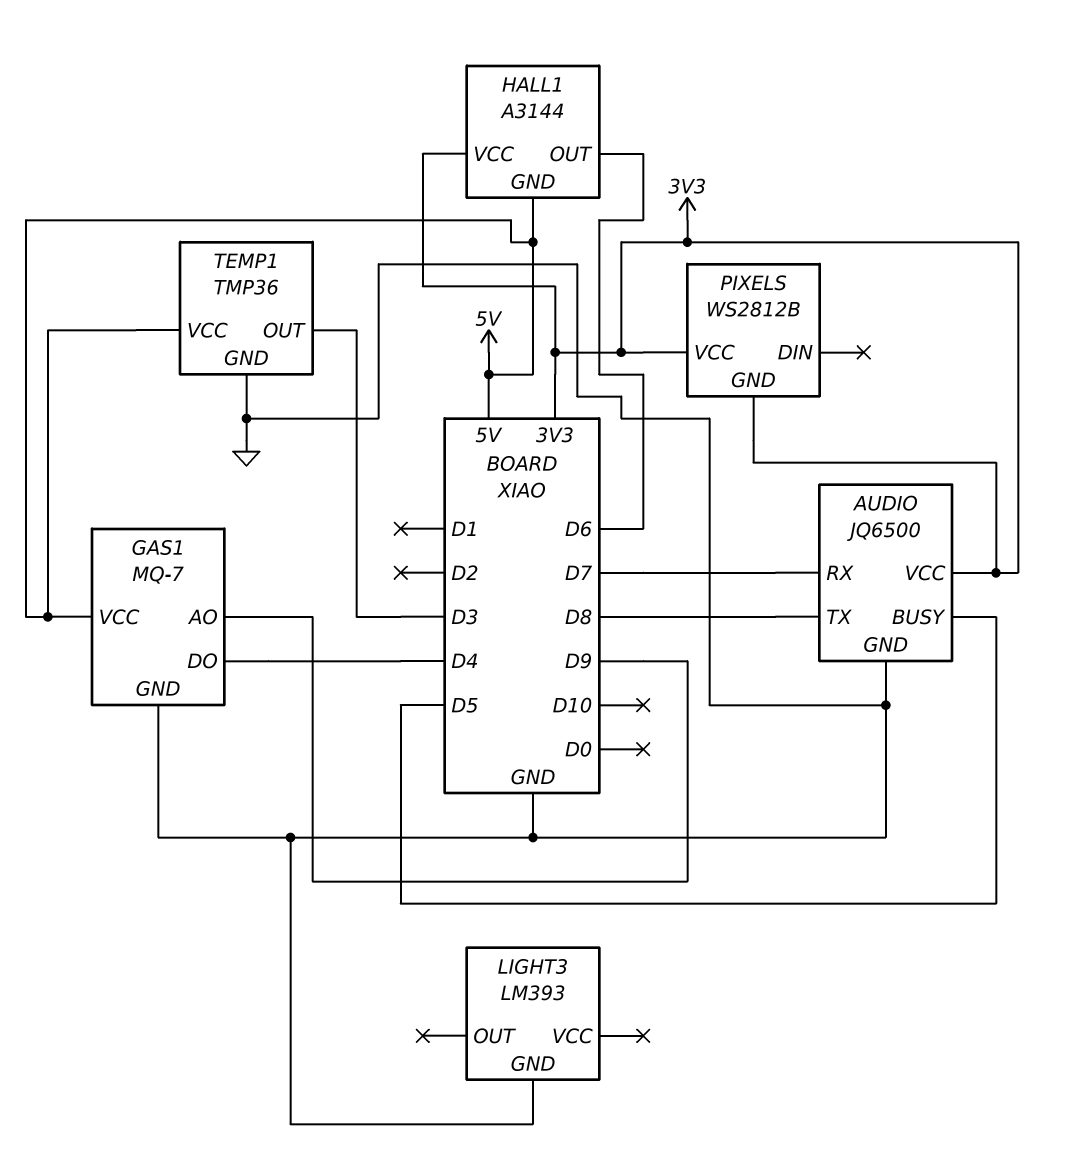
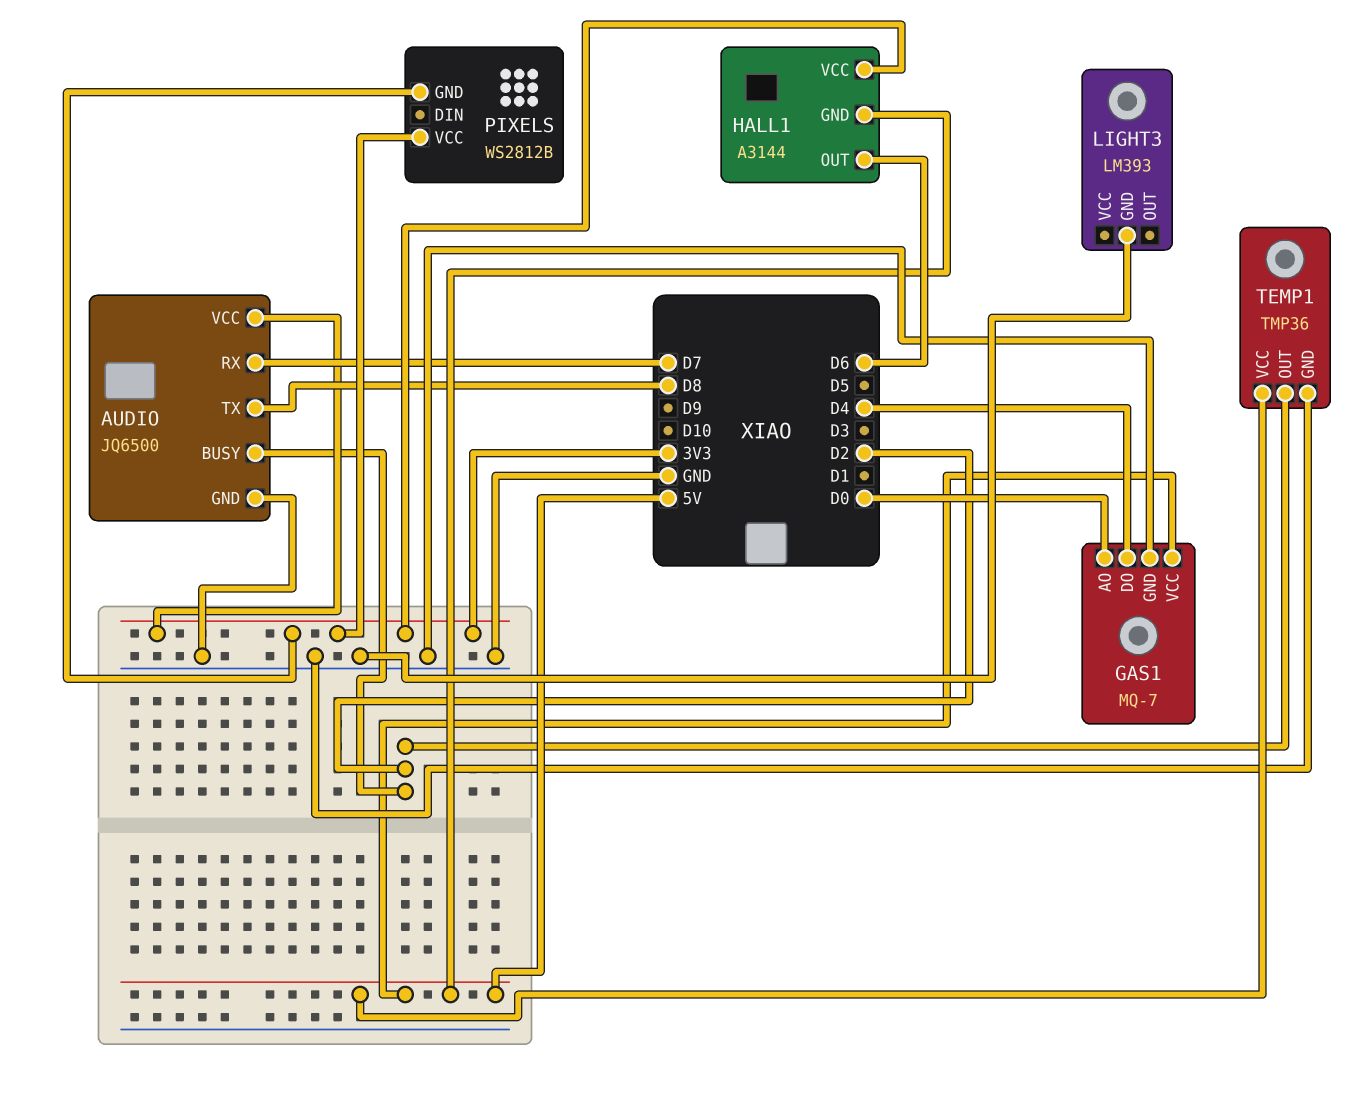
AUDIO pin BUSY: D5 -> D2
GAS1 pin AO: D9 -> D0
TEMP1 pin OUT: D3 -> D2

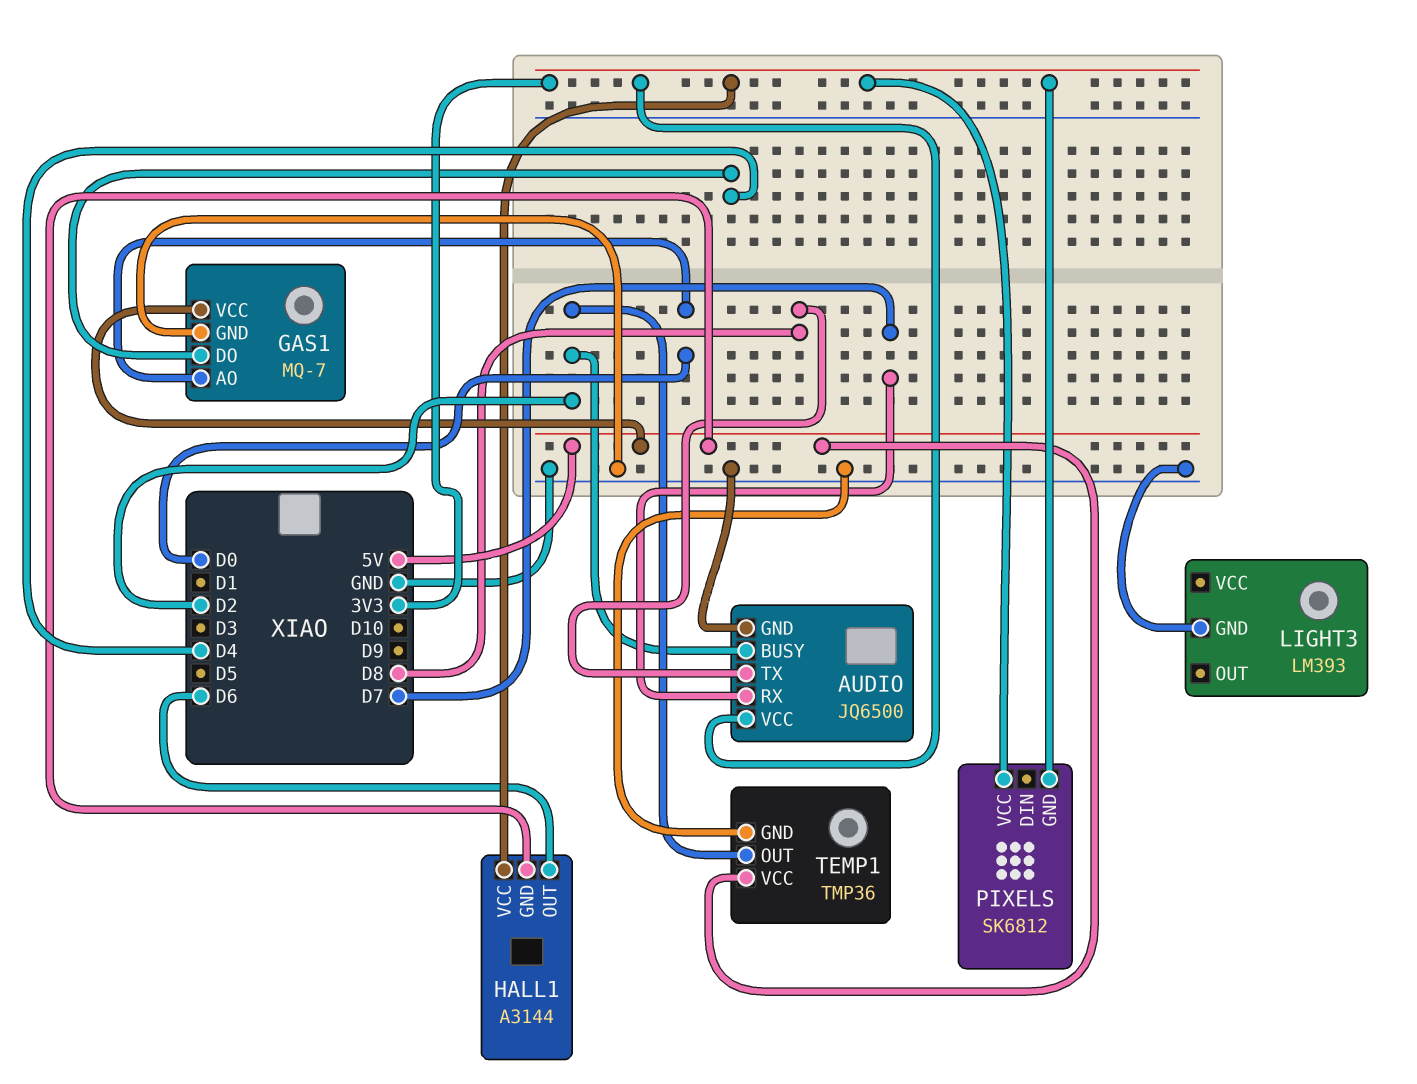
PIXELS: WS2812B -> SK6812

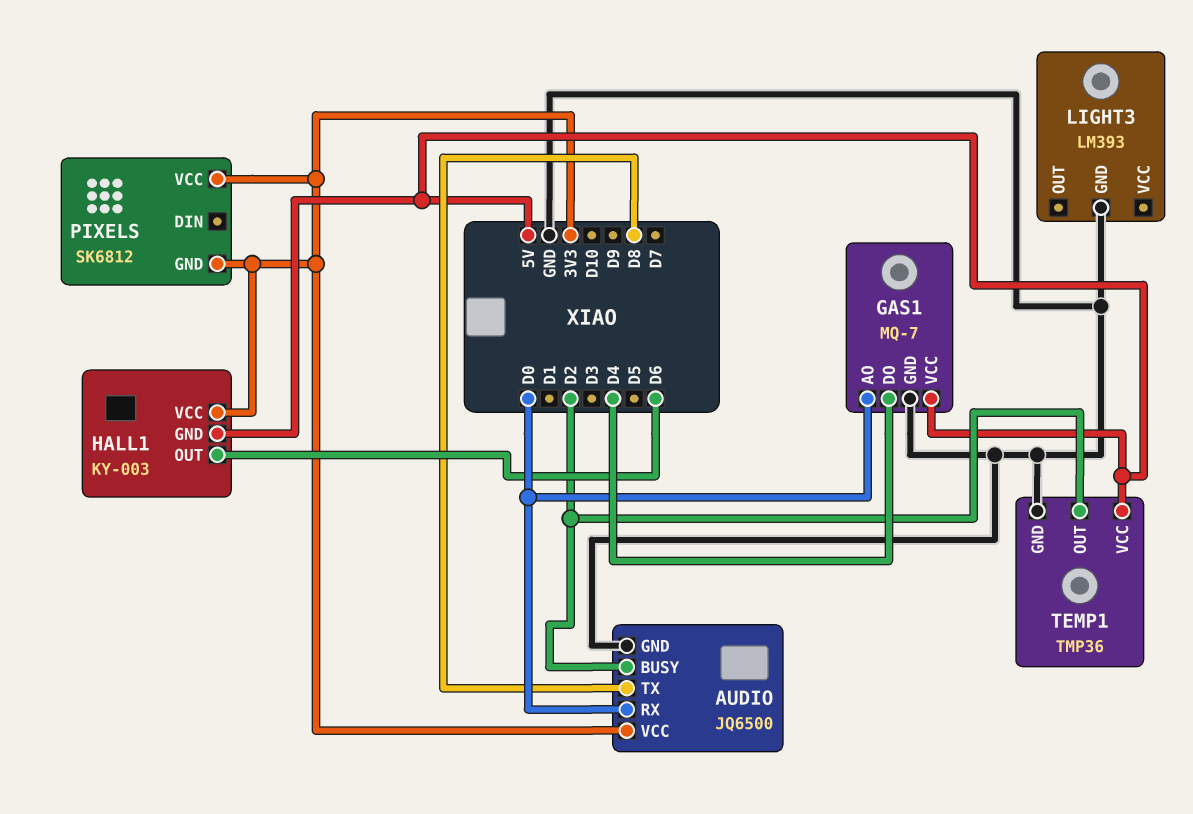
AUDIO pin RX: D7 -> D0
HALL1: A3144 -> KY-003

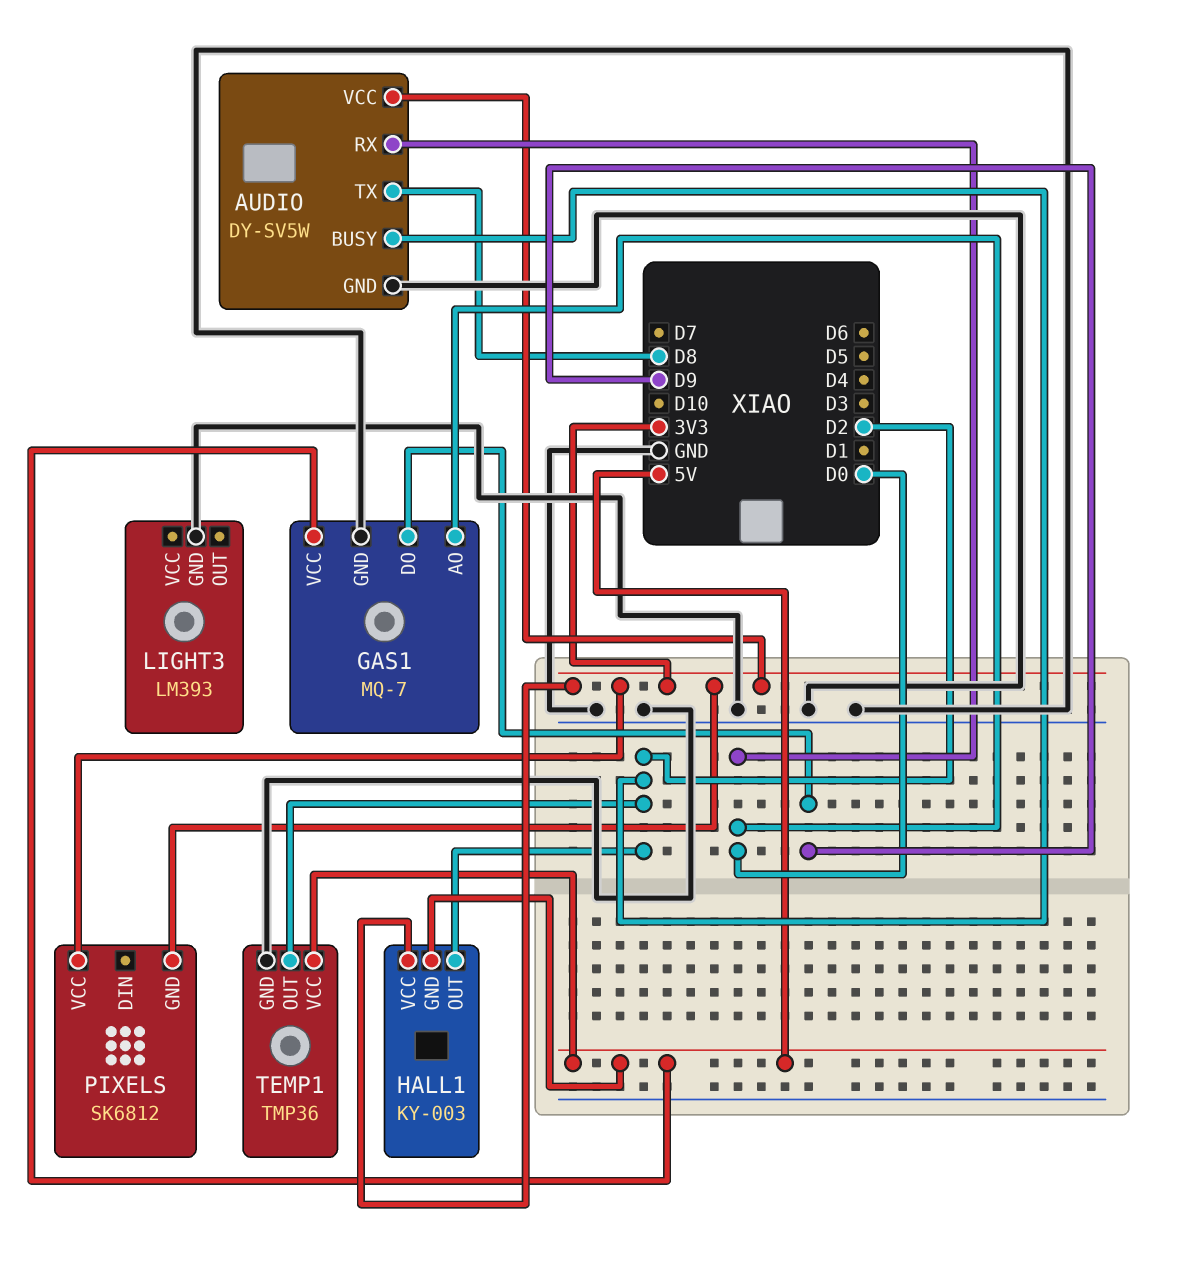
AUDIO: JQ6500 -> DY-SV5W
GAS1 pin DO: D4 -> D9
HALL1 pin OUT: D6 -> D2

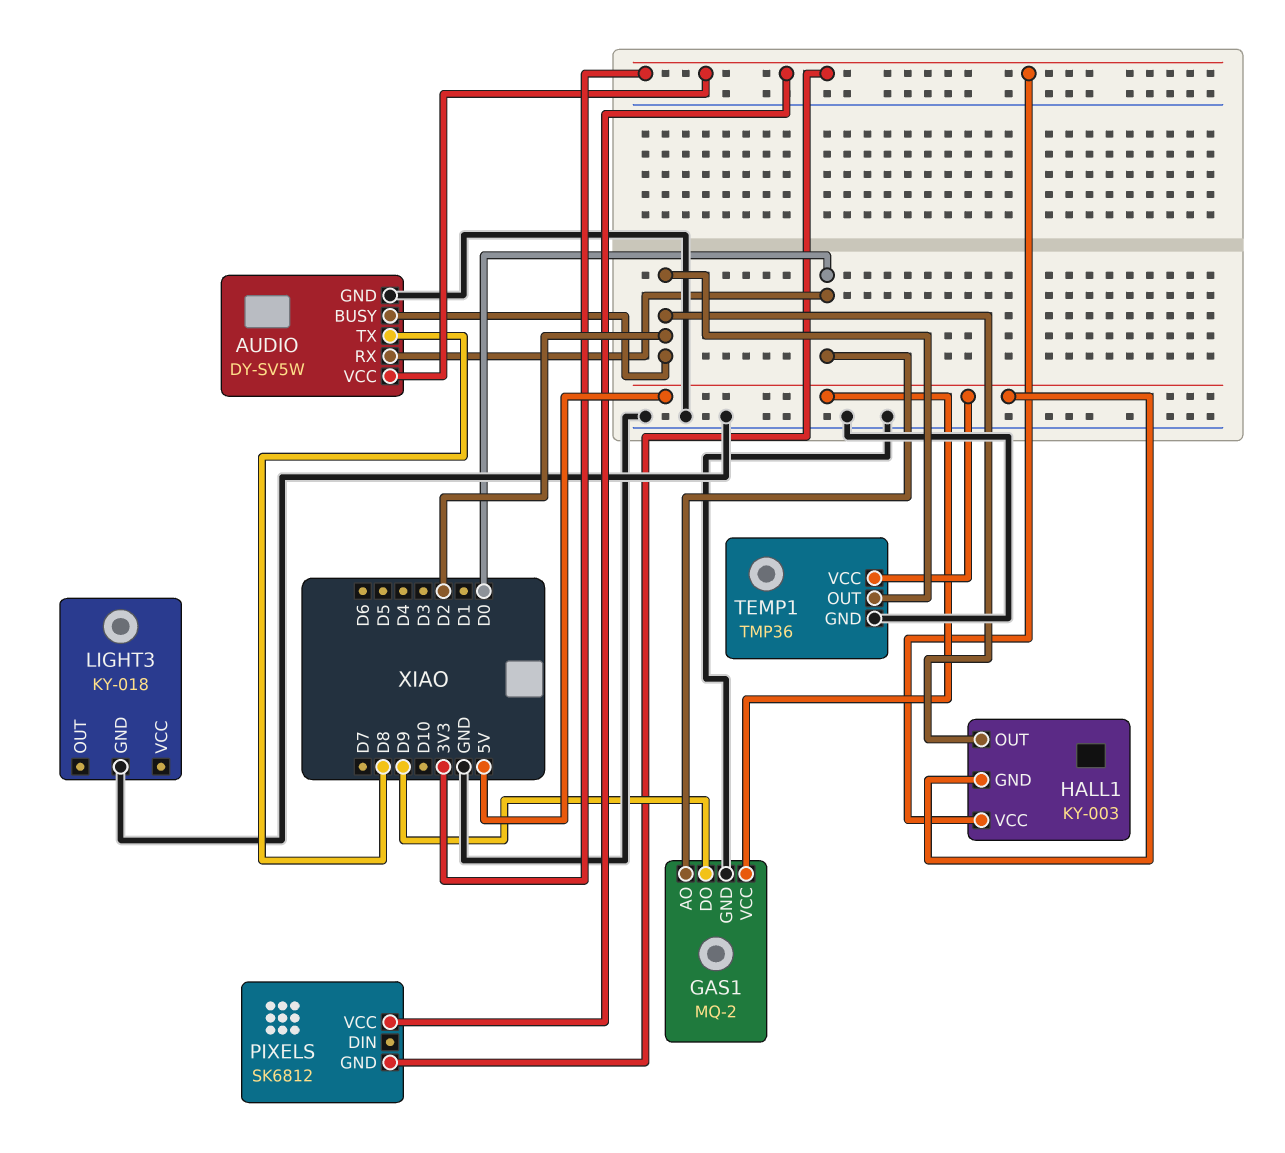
GAS1: MQ-7 -> MQ-2
LIGHT3: LM393 -> KY-018

